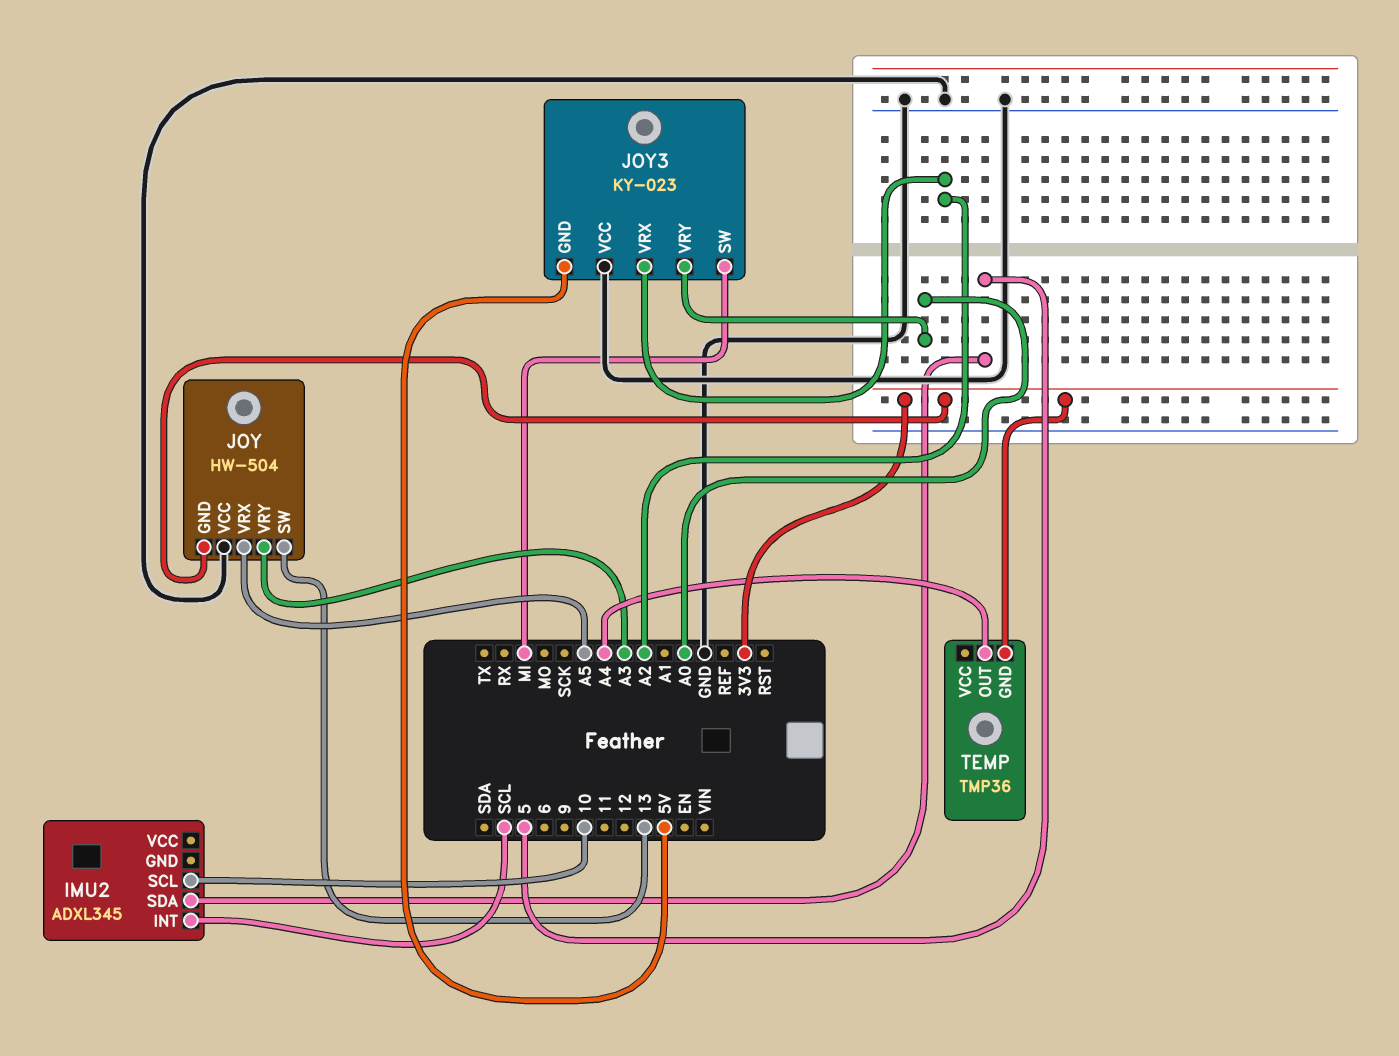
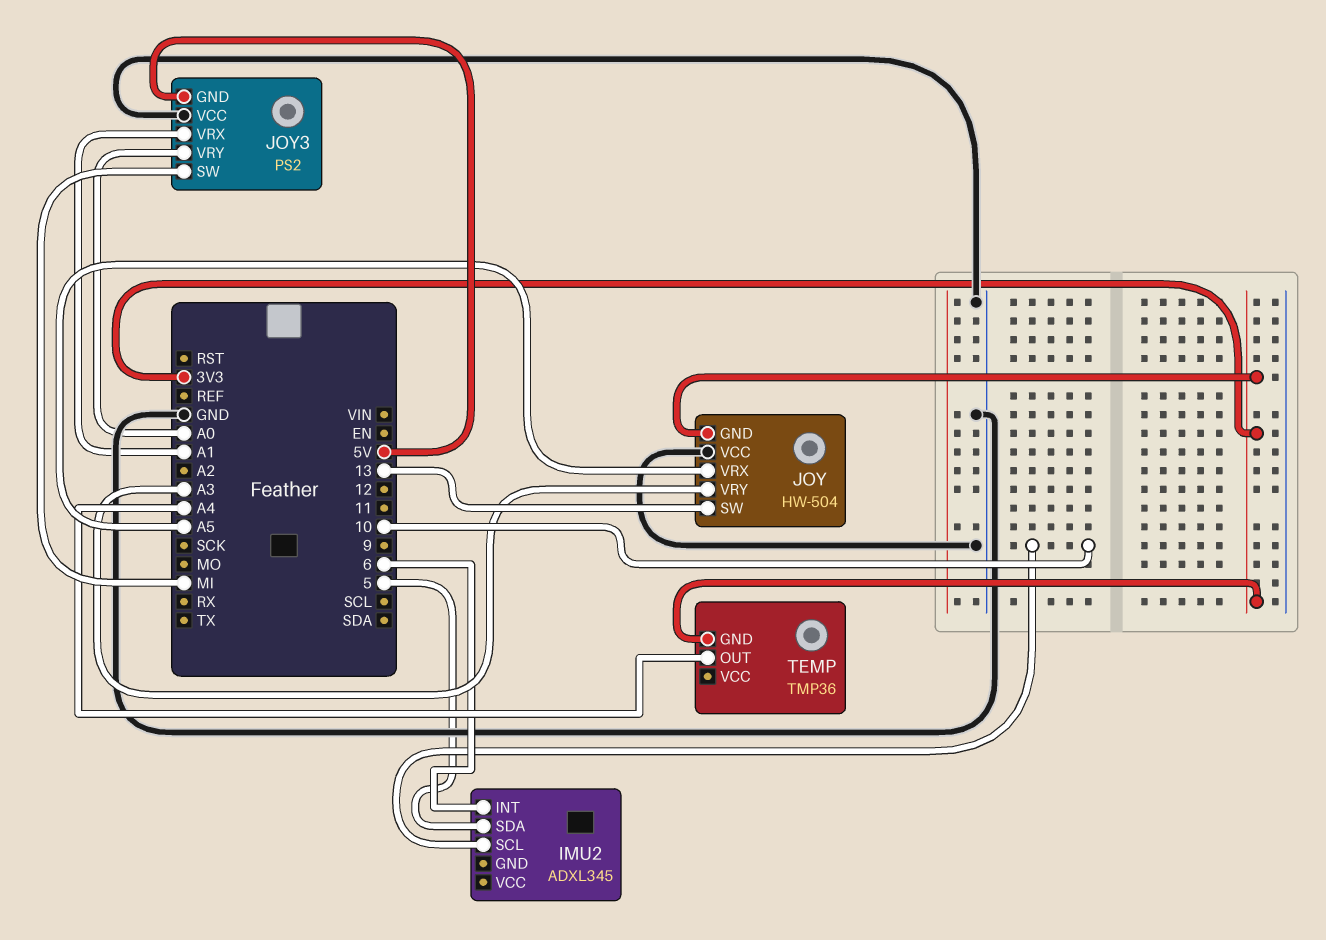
IMU2 pin INT: SCL -> 6
JOY3: KY-023 -> PS2
JOY3 pin VRX: A2 -> A1

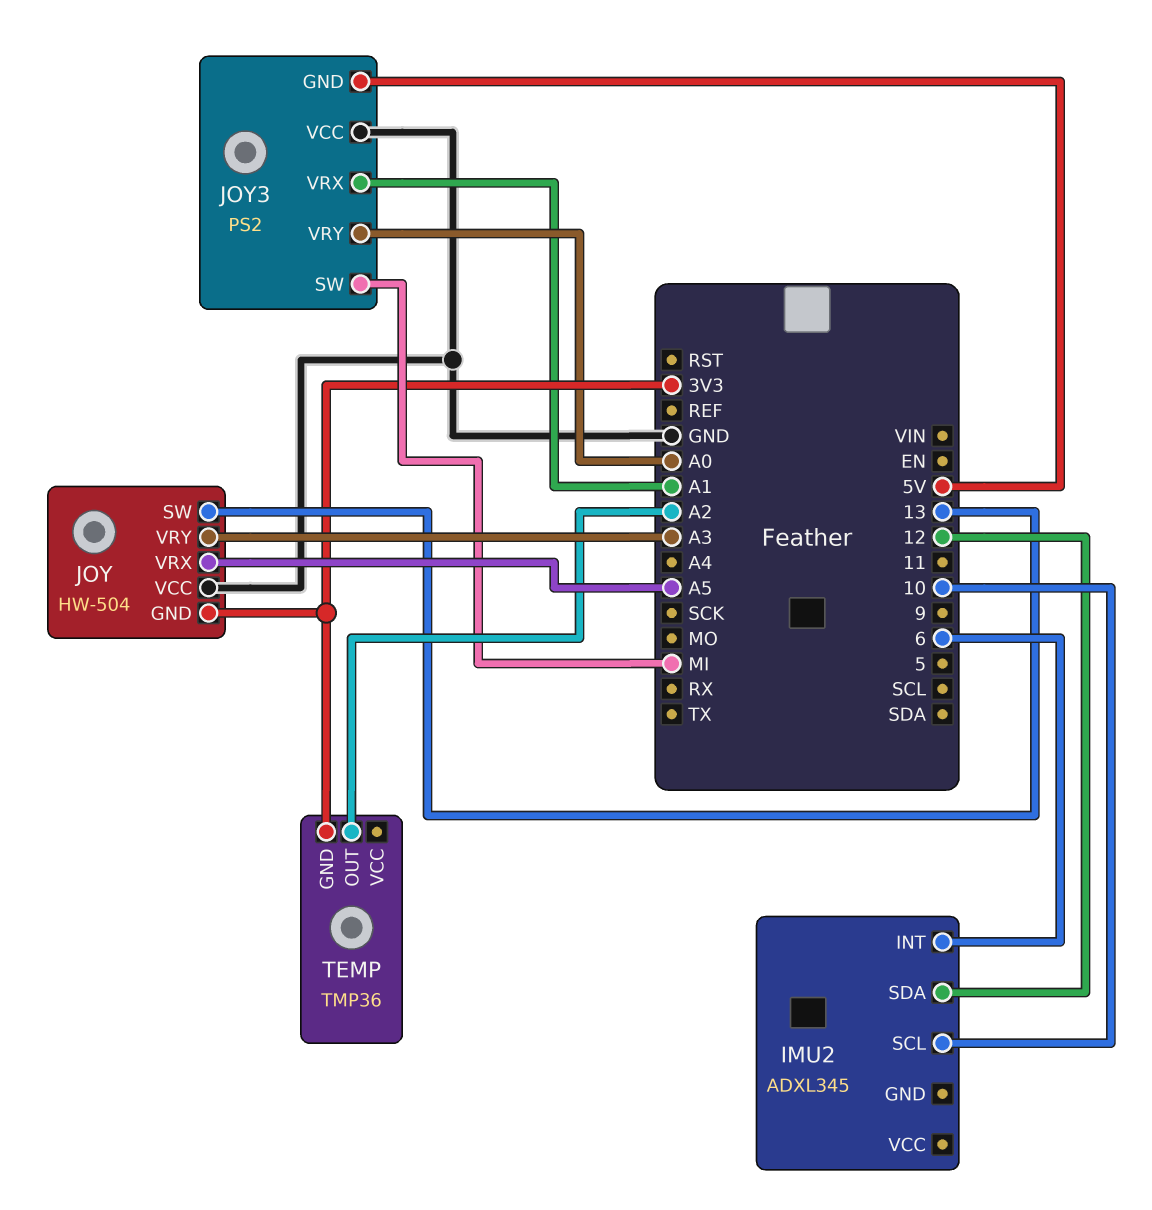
IMU2 pin SDA: 5 -> 12
TEMP pin OUT: A4 -> A2

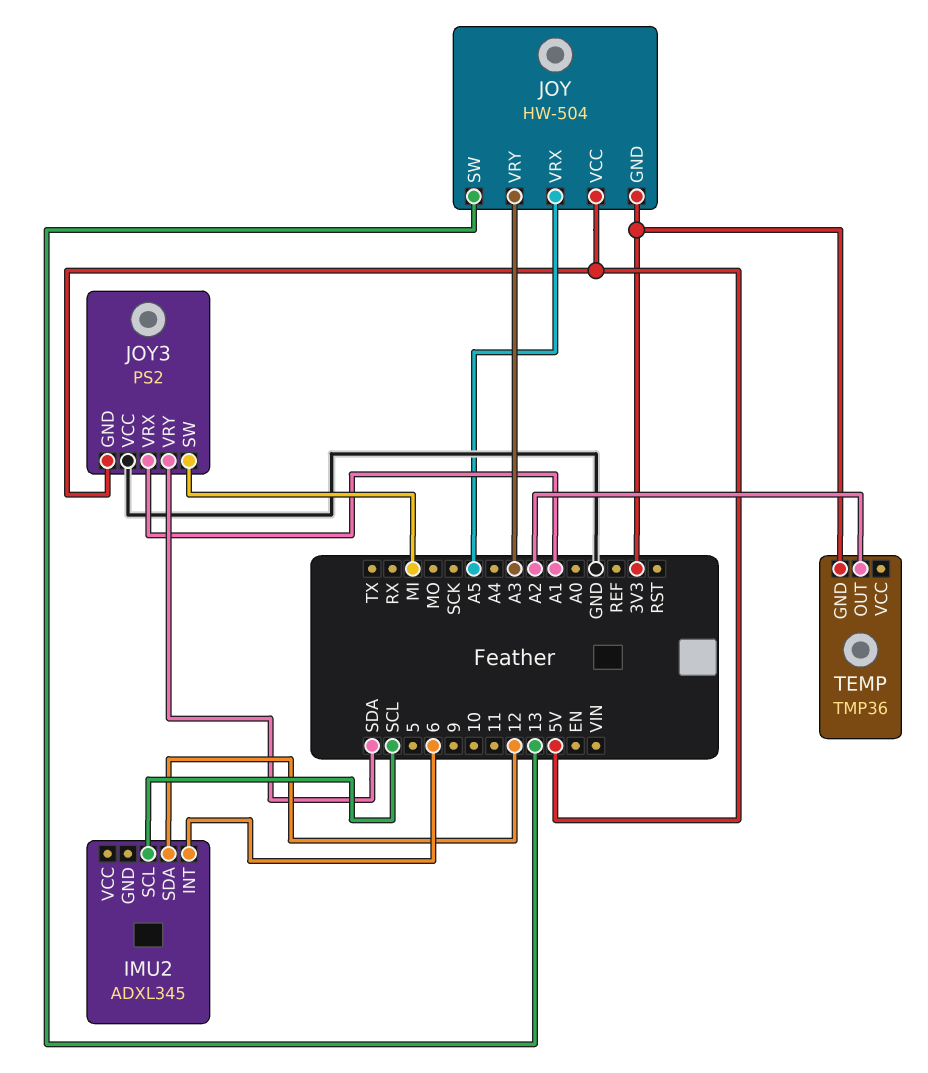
IMU2 pin SCL: 10 -> SCL
JOY pin VCC: GND -> 5V
JOY3 pin VRY: A0 -> SDA

